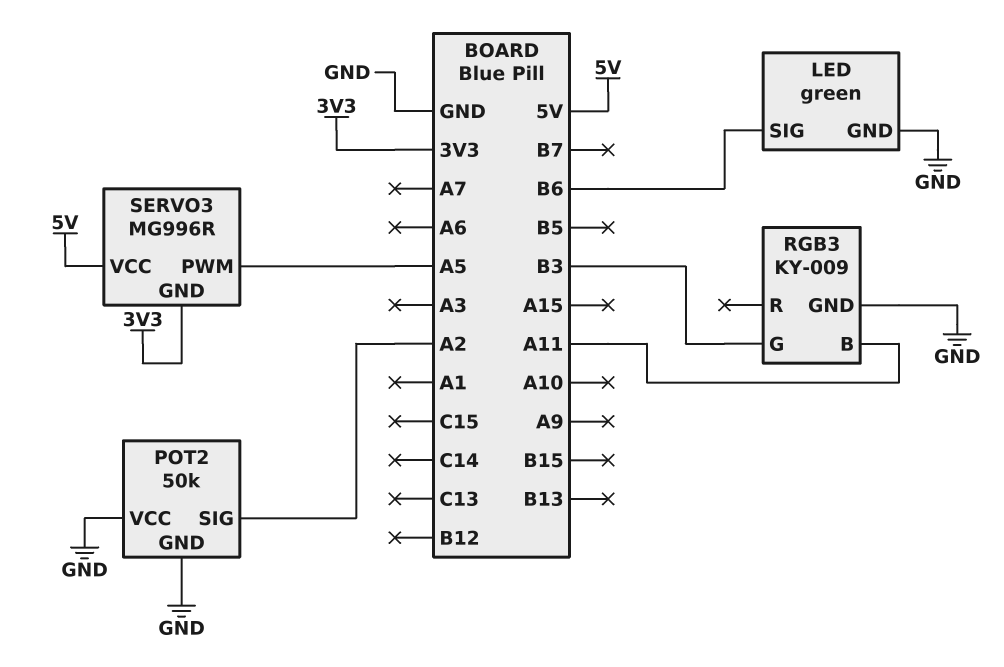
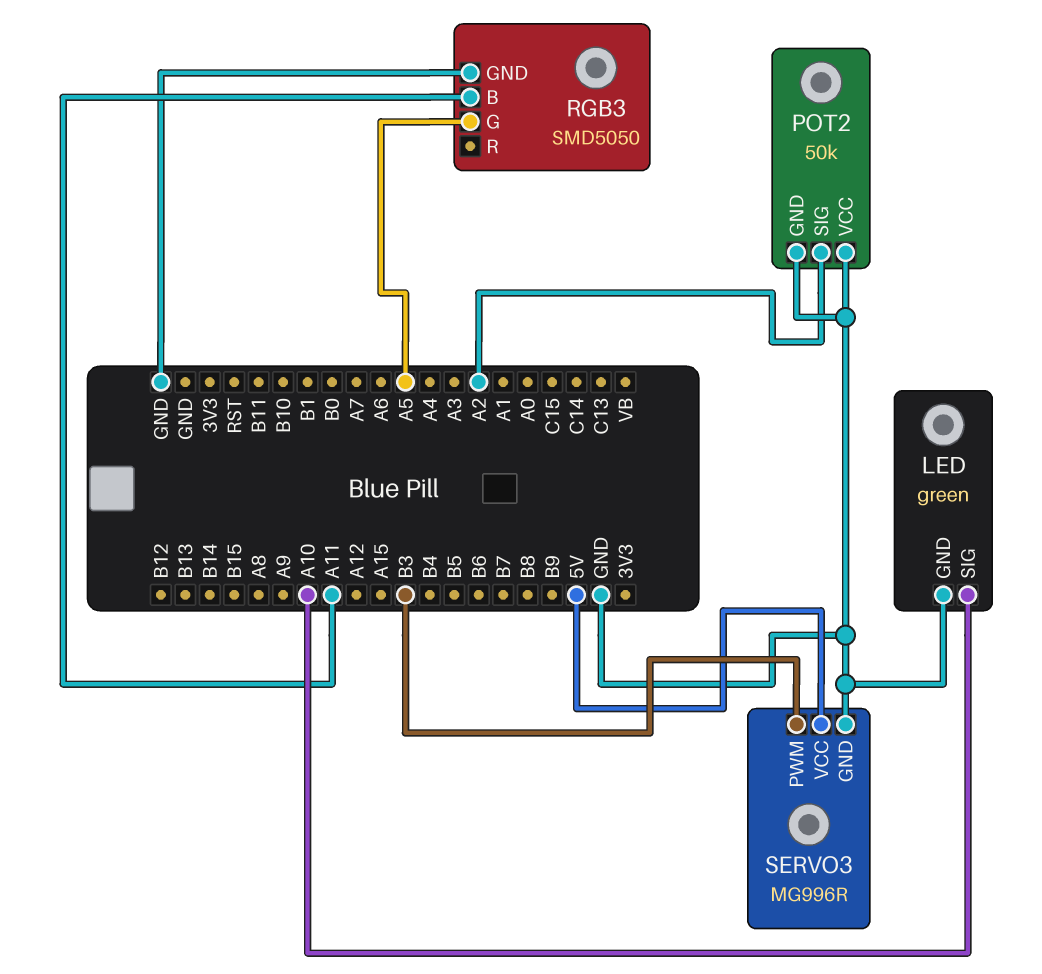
LED pin SIG: B6 -> A10
RGB3: KY-009 -> SMD5050
RGB3 pin G: B3 -> A5
SERVO3 pin GND: 3V3 -> GND
SERVO3 pin PWM: A5 -> B3

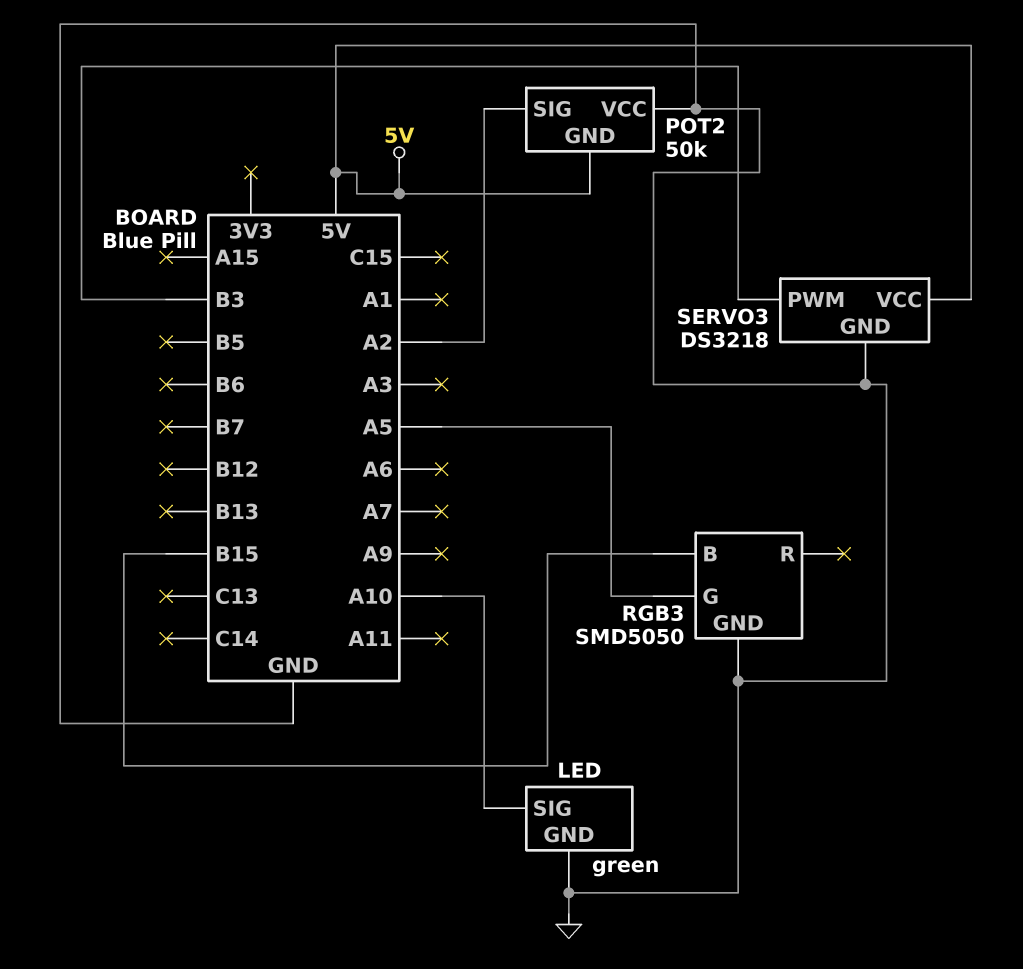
POT2 pin GND: GND -> 5V
RGB3 pin B: A11 -> B15
SERVO3: MG996R -> DS3218

